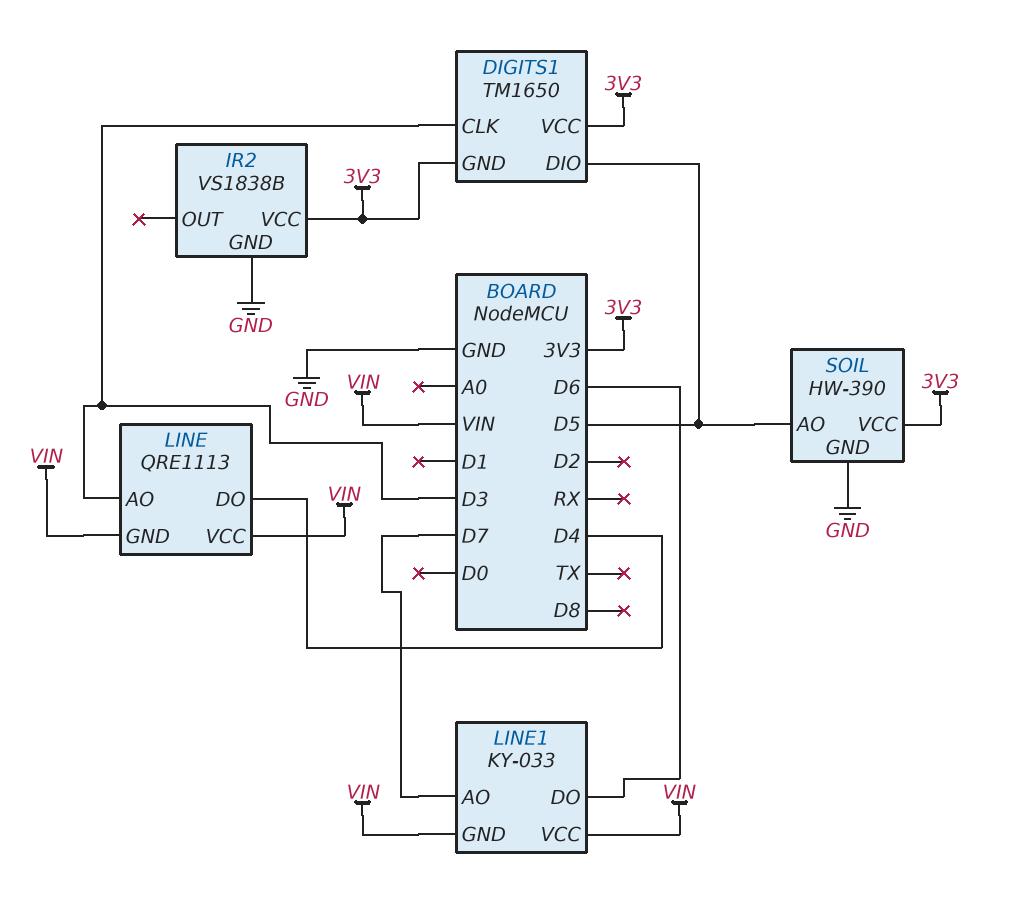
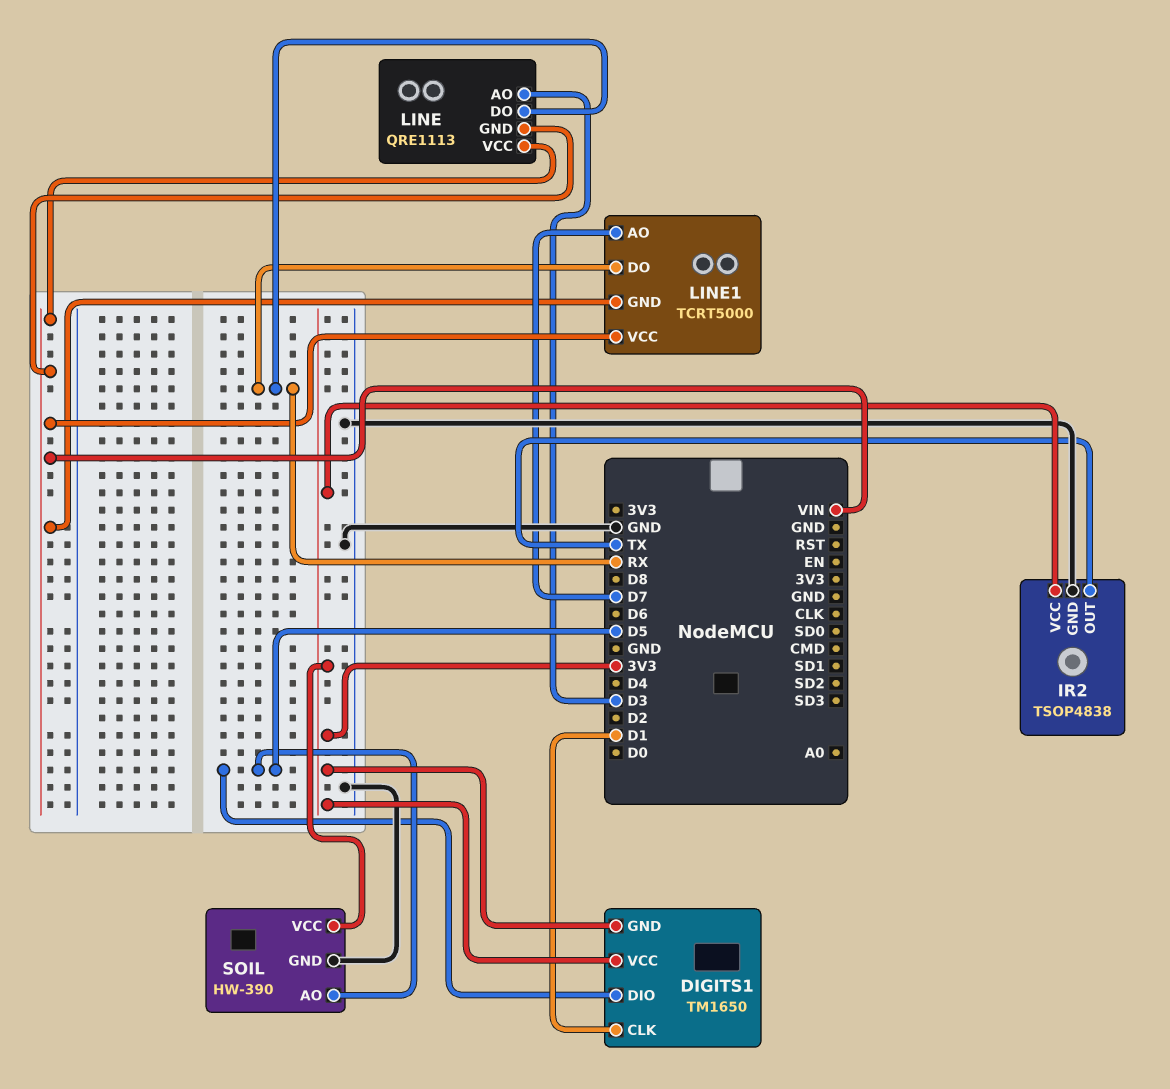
DIGITS1 pin CLK: D3 -> D1
IR2: VS1838B -> TSOP4838
IR2 pin OUT: none -> TX
LINE pin DO: D4 -> RX
LINE1: KY-033 -> TCRT5000
LINE1 pin DO: D6 -> RX

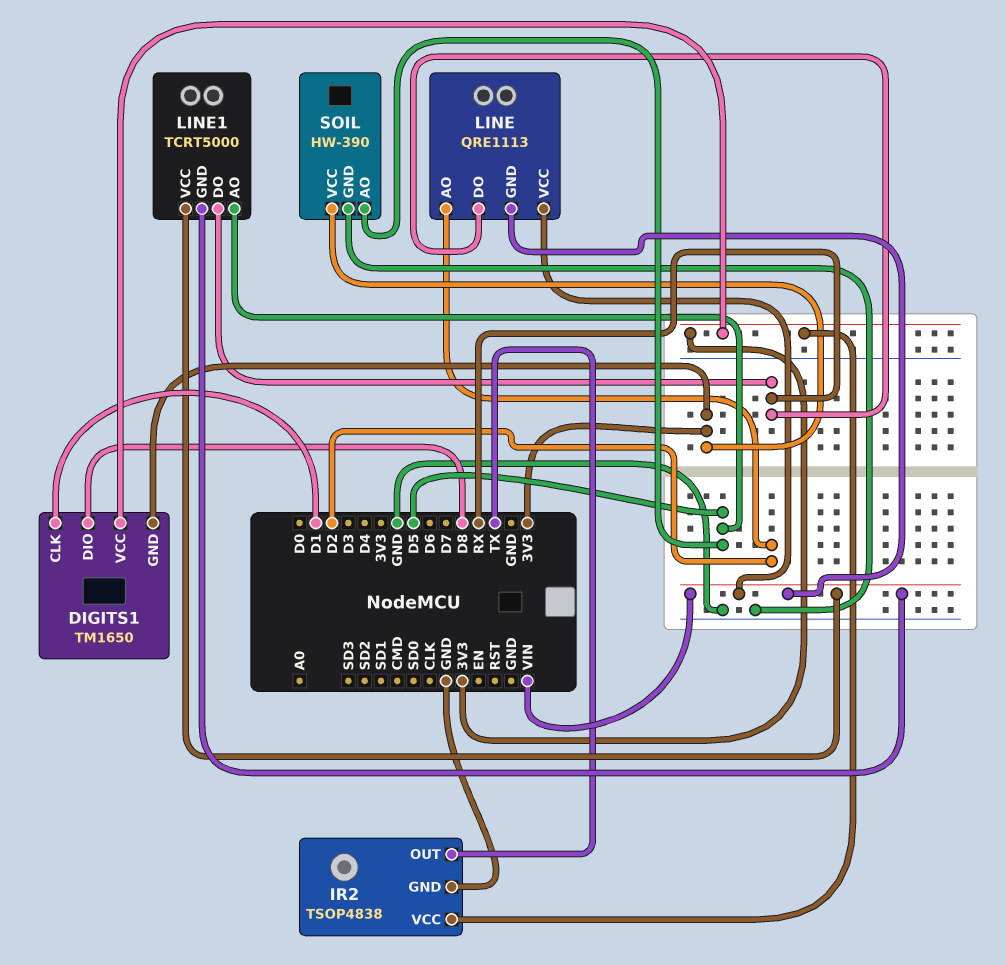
DIGITS1 pin DIO: D5 -> D8
LINE pin AO: D3 -> D2
LINE1 pin AO: D7 -> D5

